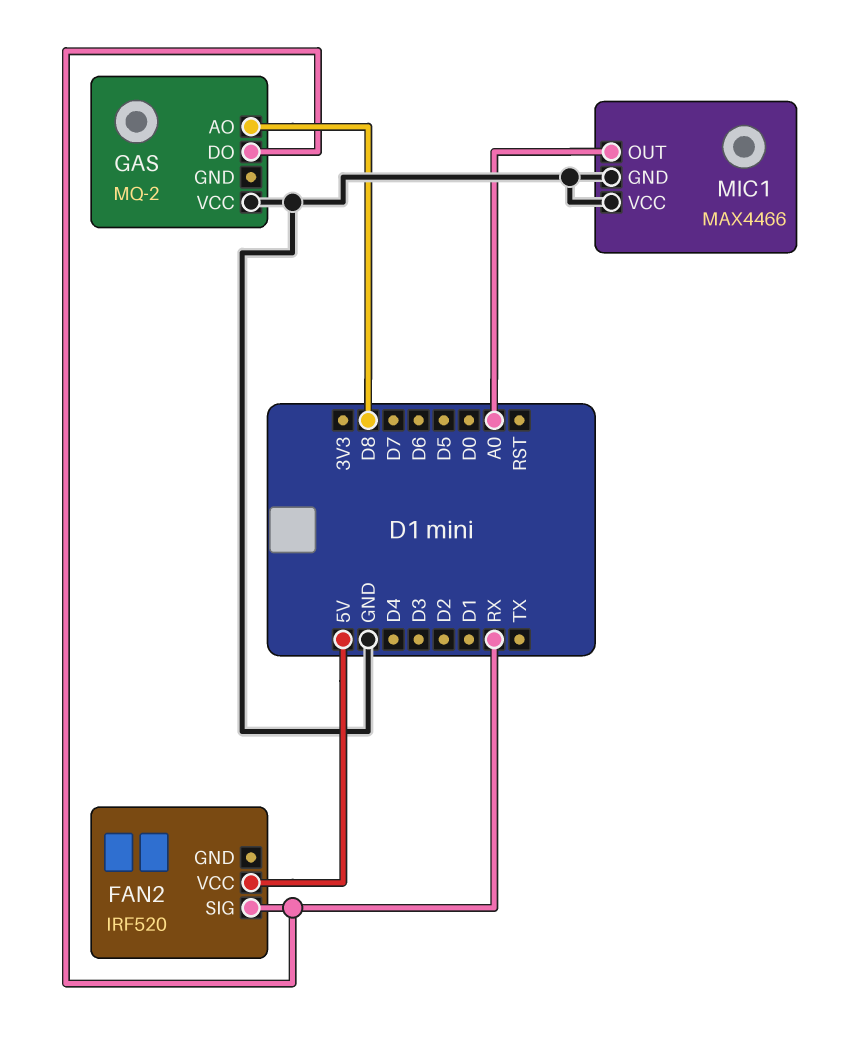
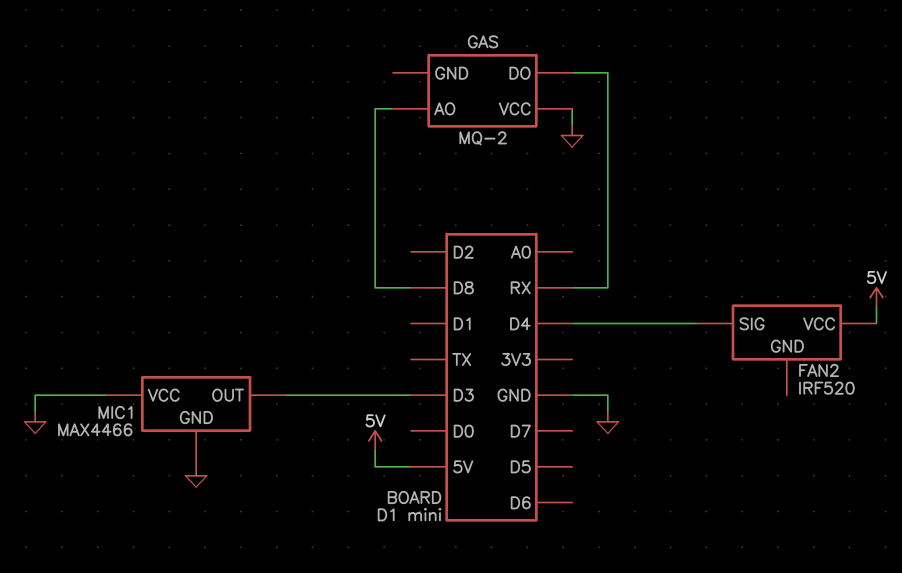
FAN2 pin SIG: RX -> D4
MIC1 pin OUT: A0 -> D3

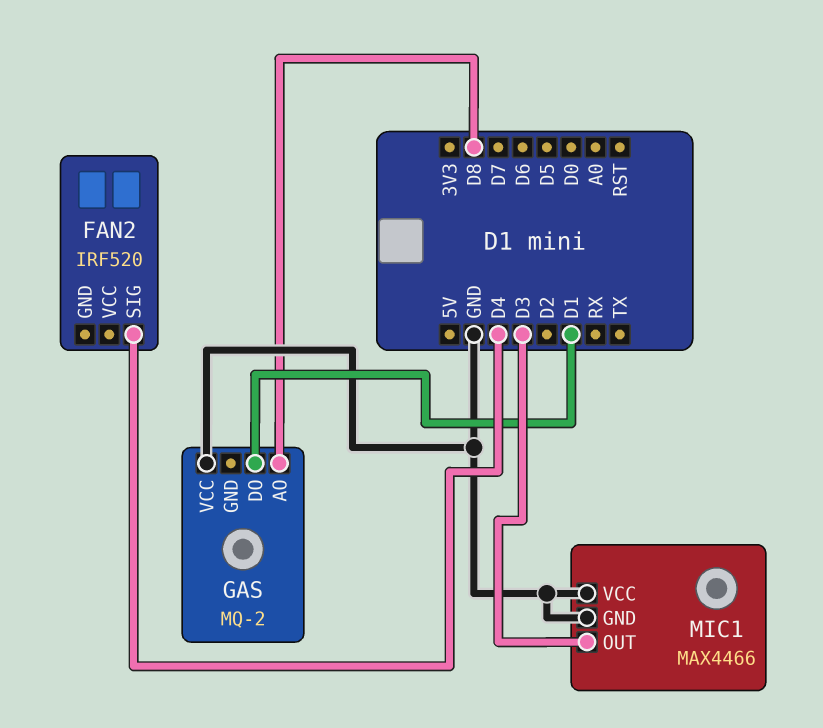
FAN2 pin VCC: 5V -> none
GAS pin DO: RX -> D1

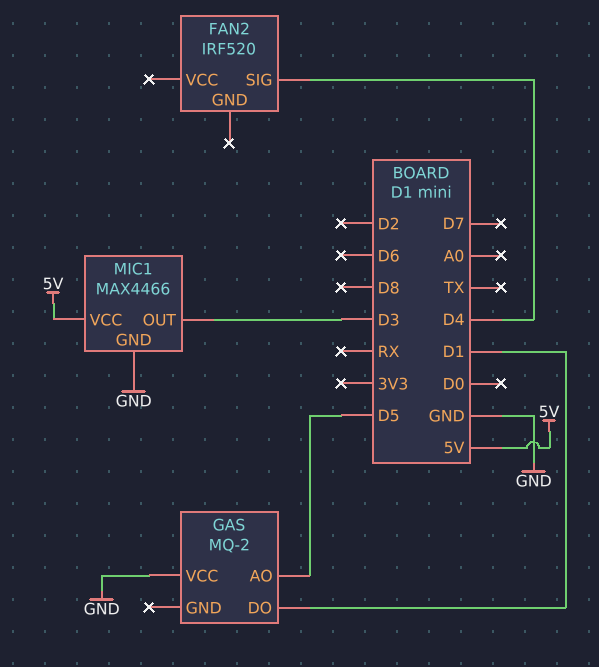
GAS pin AO: D8 -> D5
MIC1 pin VCC: GND -> 5V

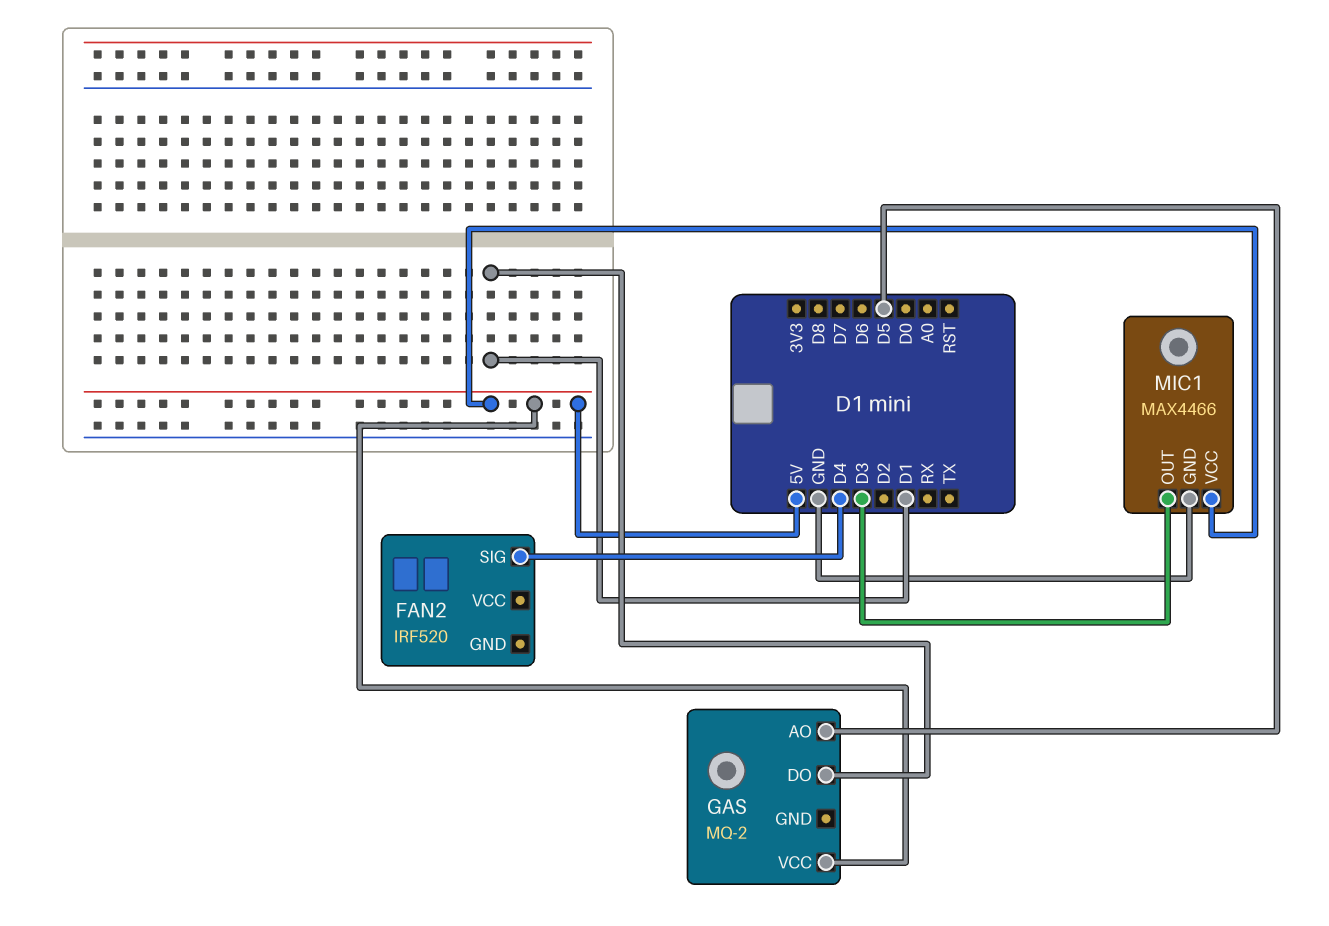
GAS pin VCC: GND -> 5V

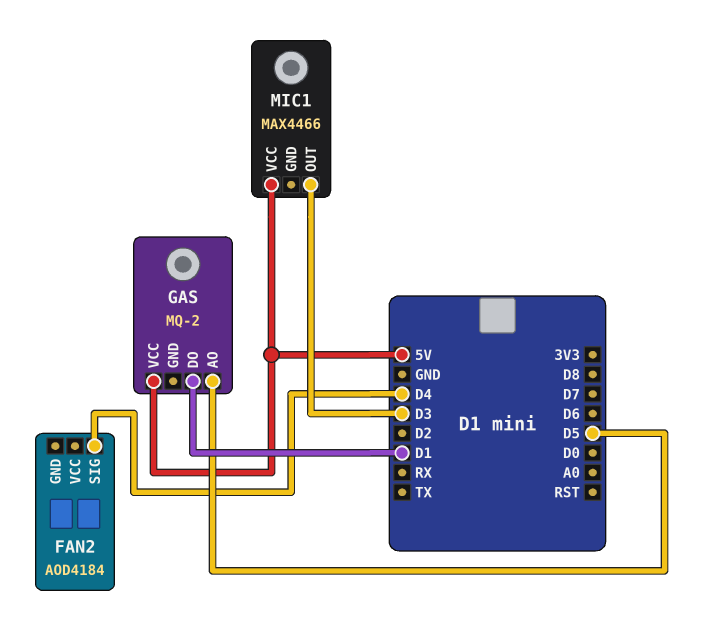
FAN2: IRF520 -> AOD4184
MIC1 pin GND: GND -> none

